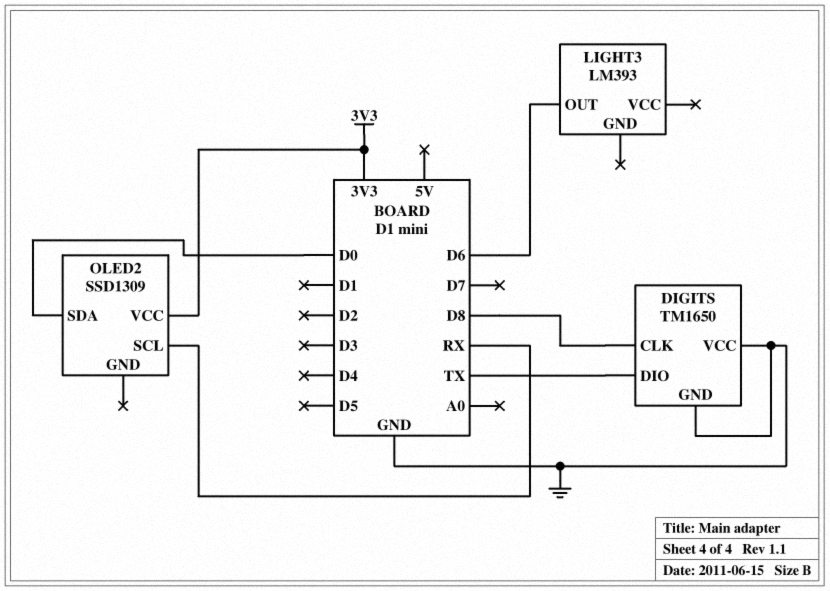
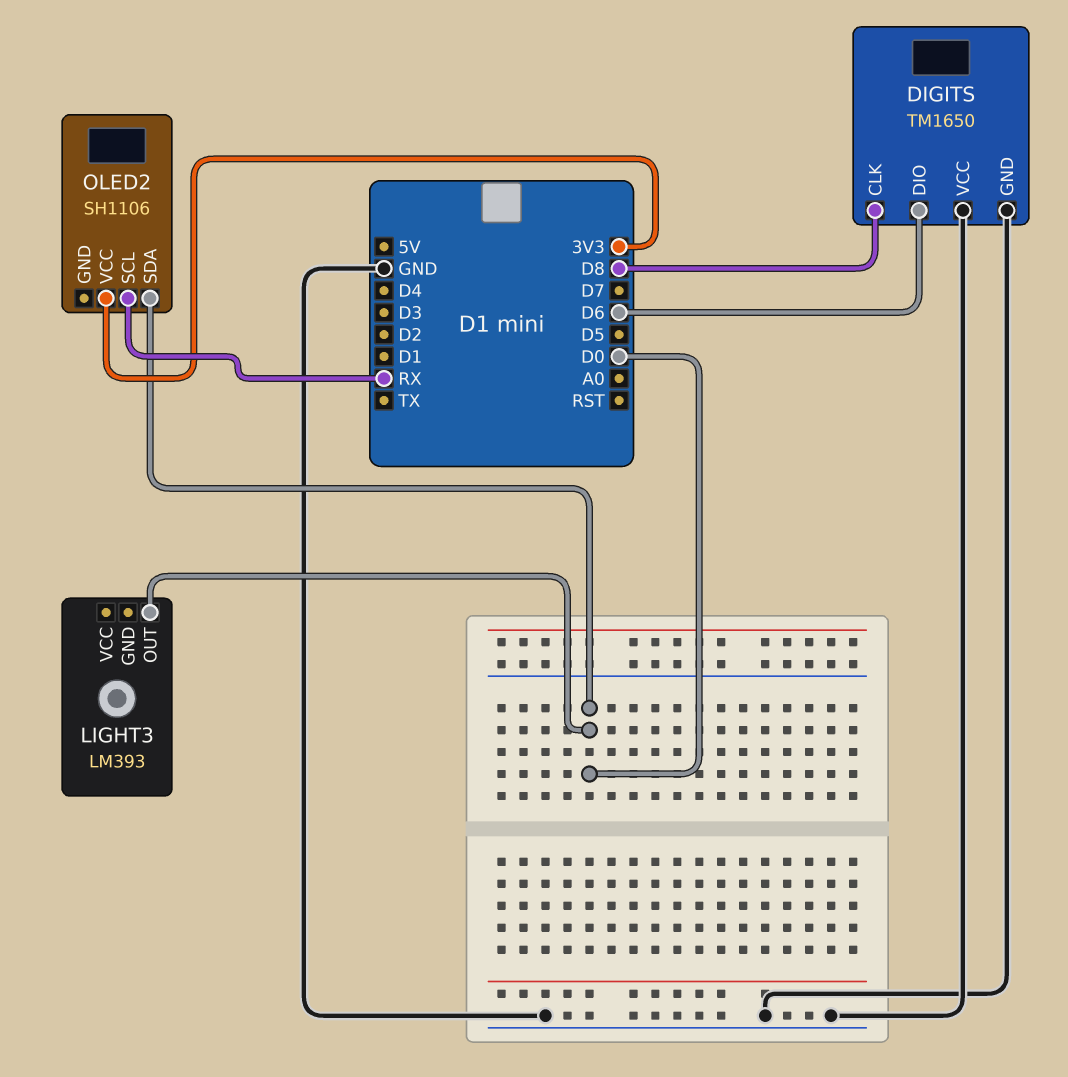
DIGITS pin DIO: TX -> D6
LIGHT3 pin OUT: D6 -> D0
OLED2: SSD1309 -> SH1106

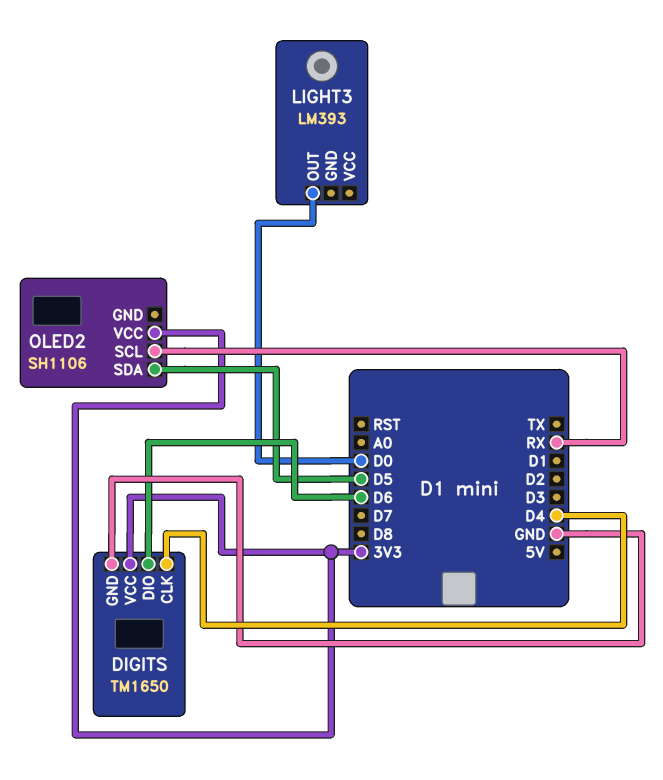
DIGITS pin CLK: D8 -> D4
DIGITS pin VCC: GND -> 3V3
OLED2 pin SDA: D0 -> D5

